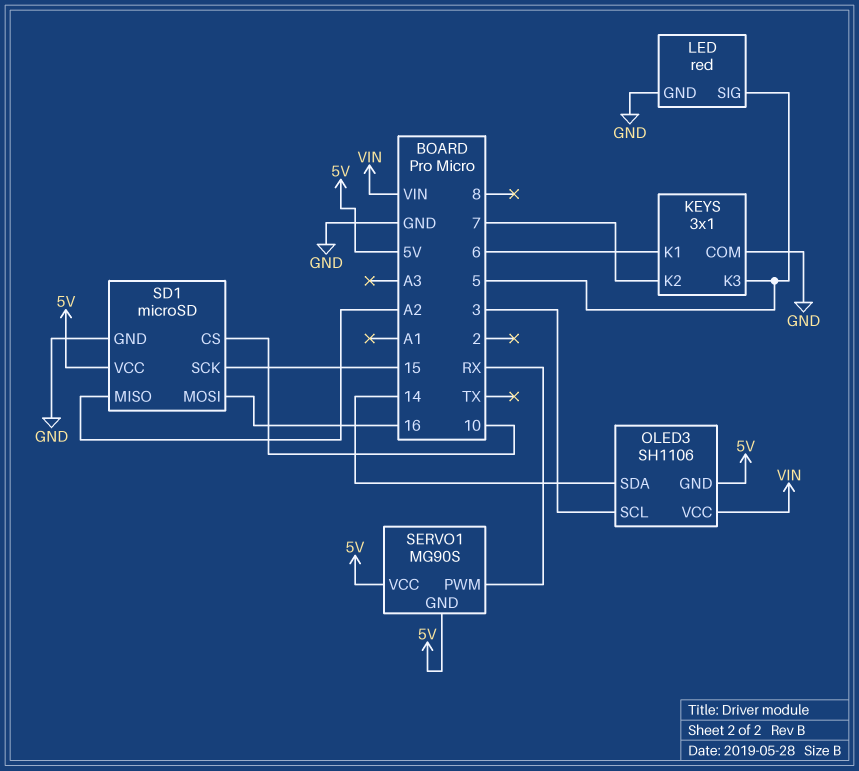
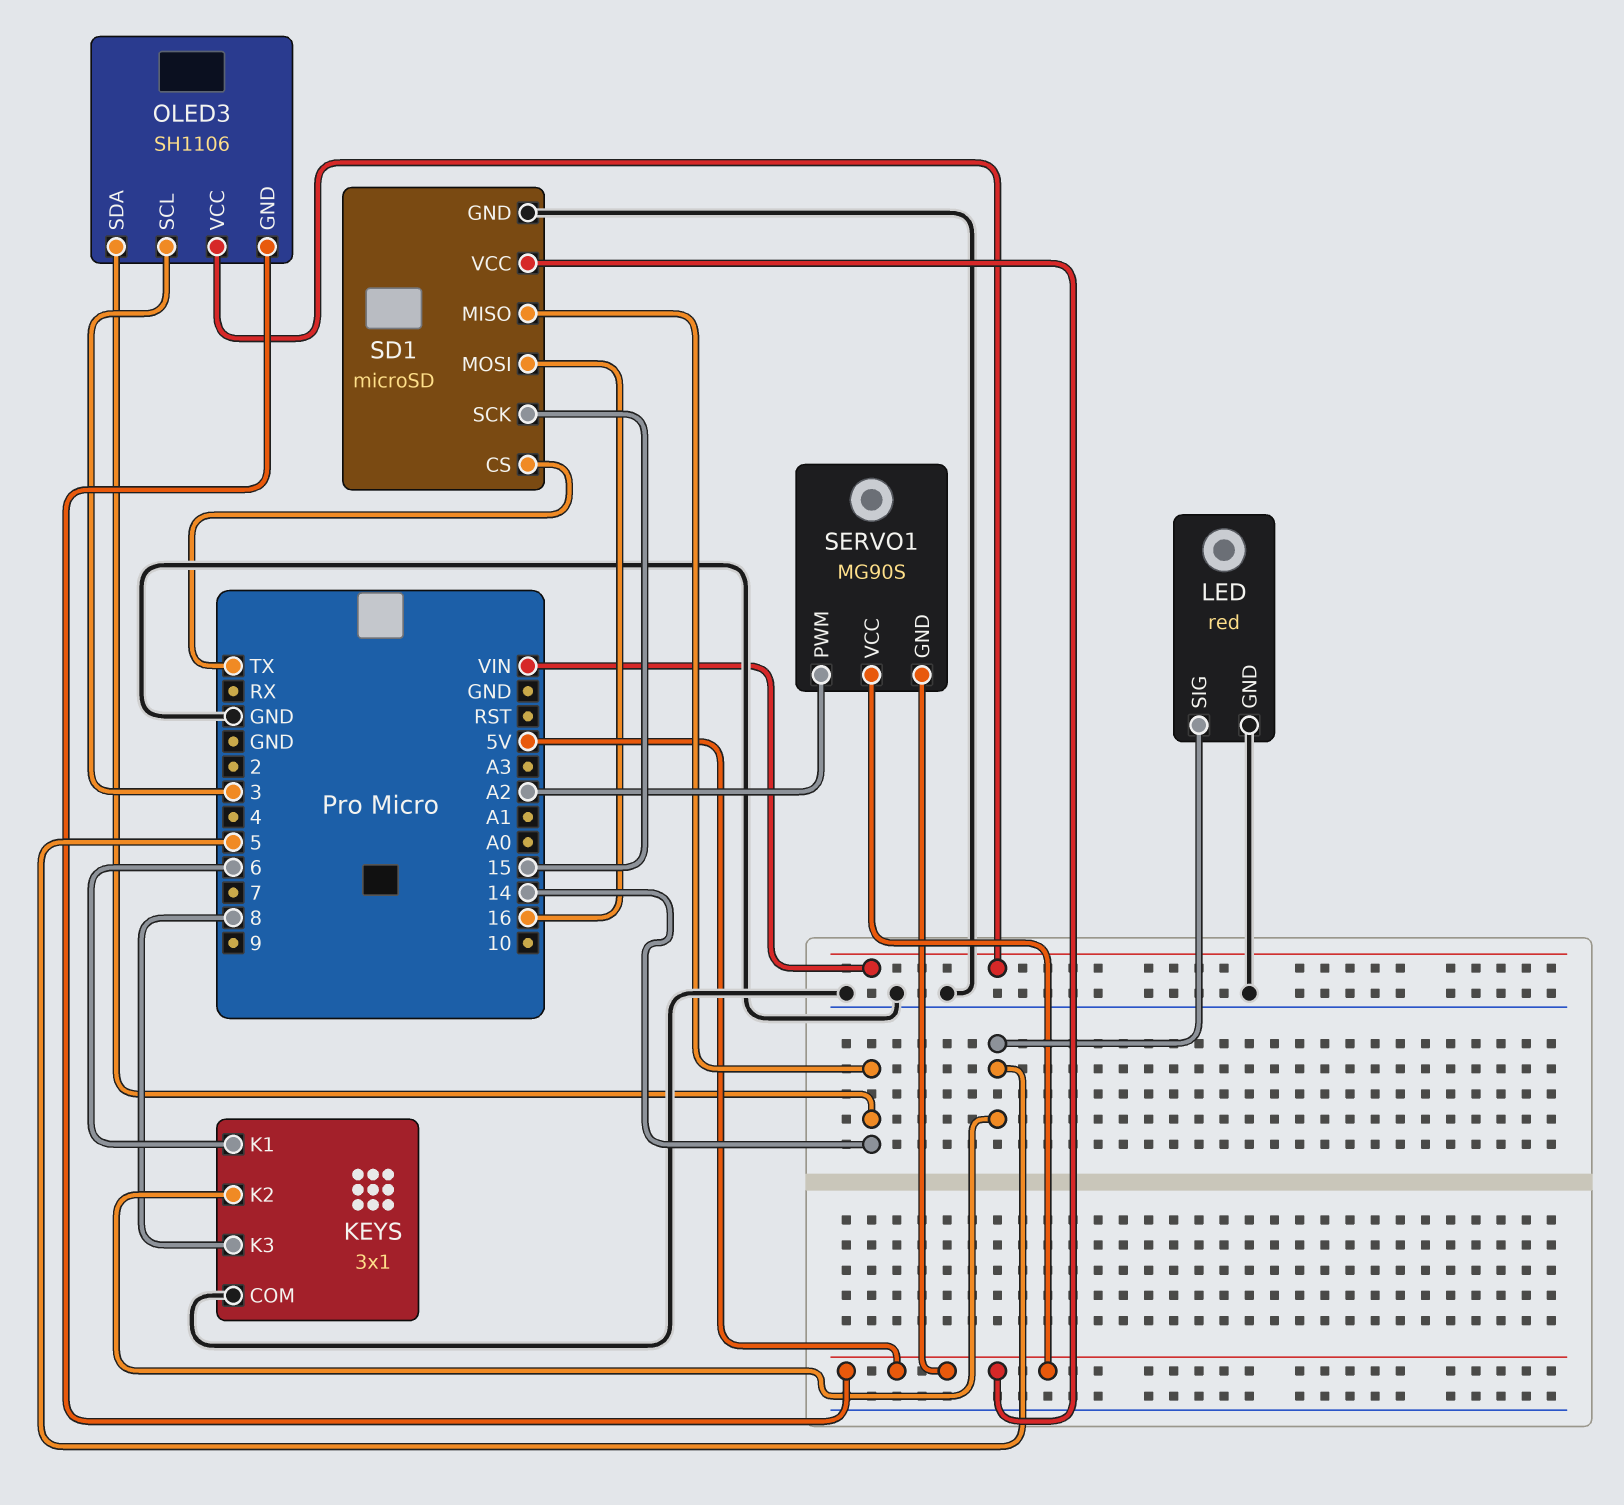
KEYS pin K2: 7 -> 5
KEYS pin K3: 5 -> 8
SD1 pin CS: 10 -> TX
SD1 pin MISO: A2 -> 14
SERVO1 pin PWM: RX -> A2

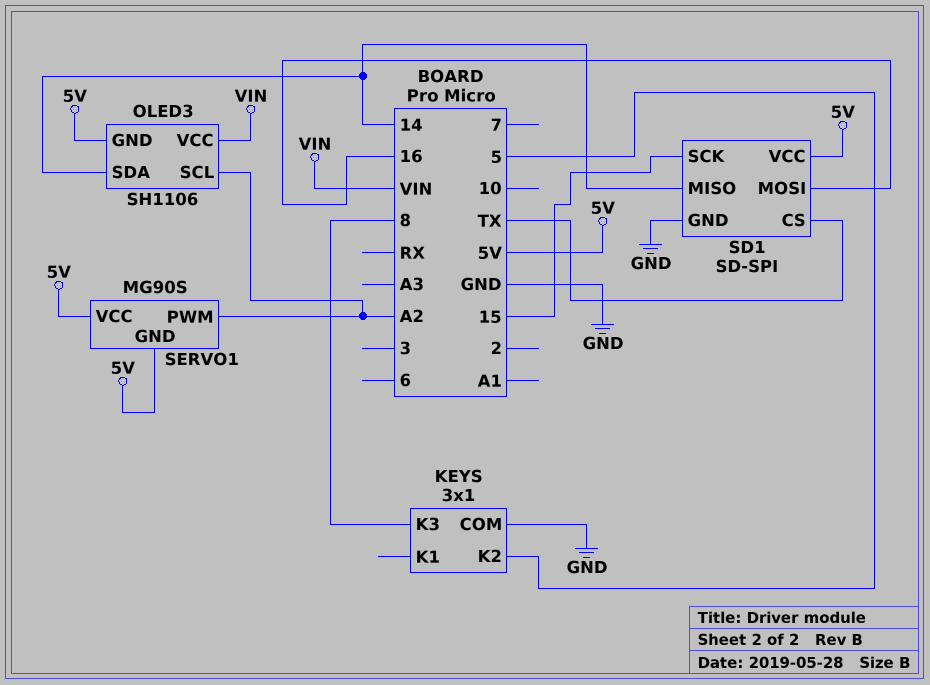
KEYS pin K1: 6 -> none
LED: red -> none
LED pin GND: GND -> none
LED pin SIG: 5 -> none
OLED3 pin SCL: 3 -> A2
SD1: microSD -> SD-SPI

